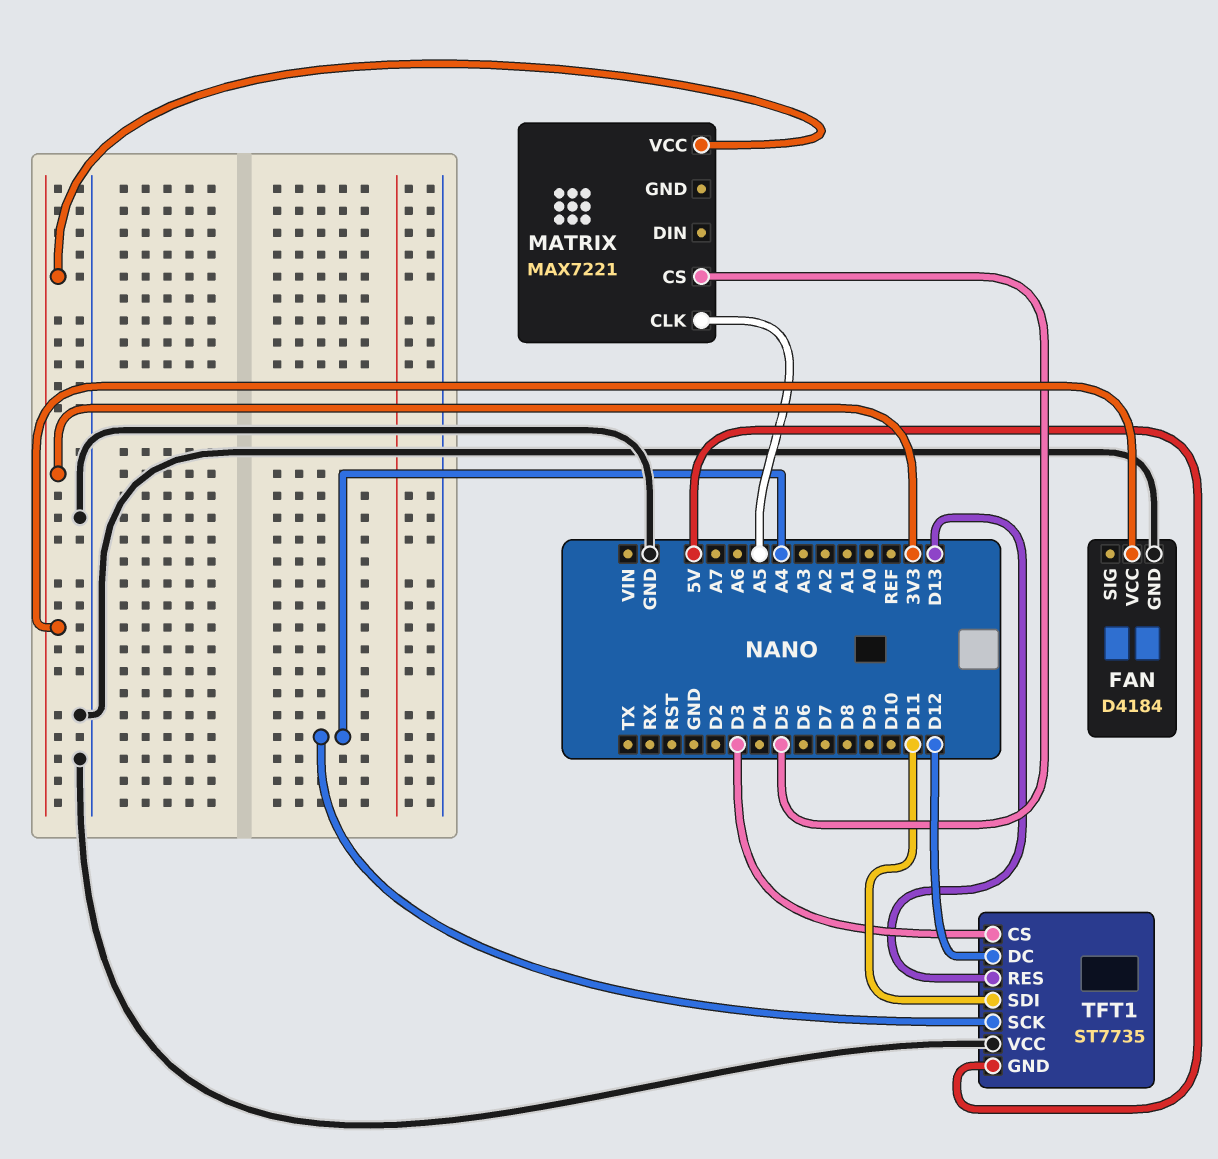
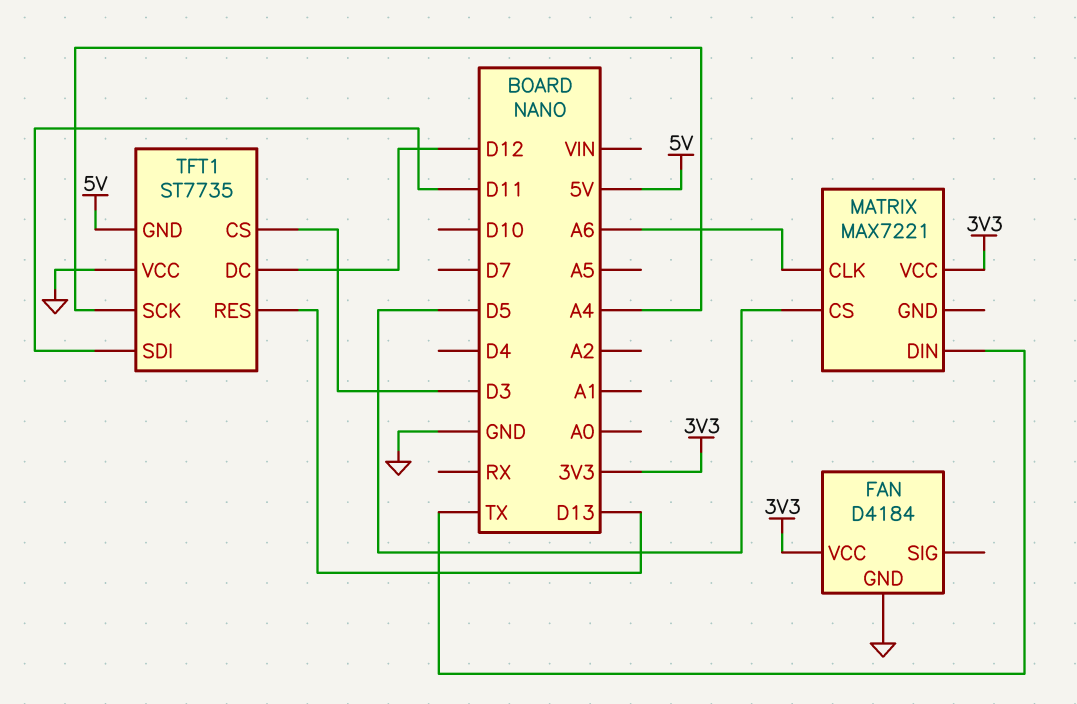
MATRIX pin CLK: A5 -> A6
MATRIX pin DIN: none -> TX

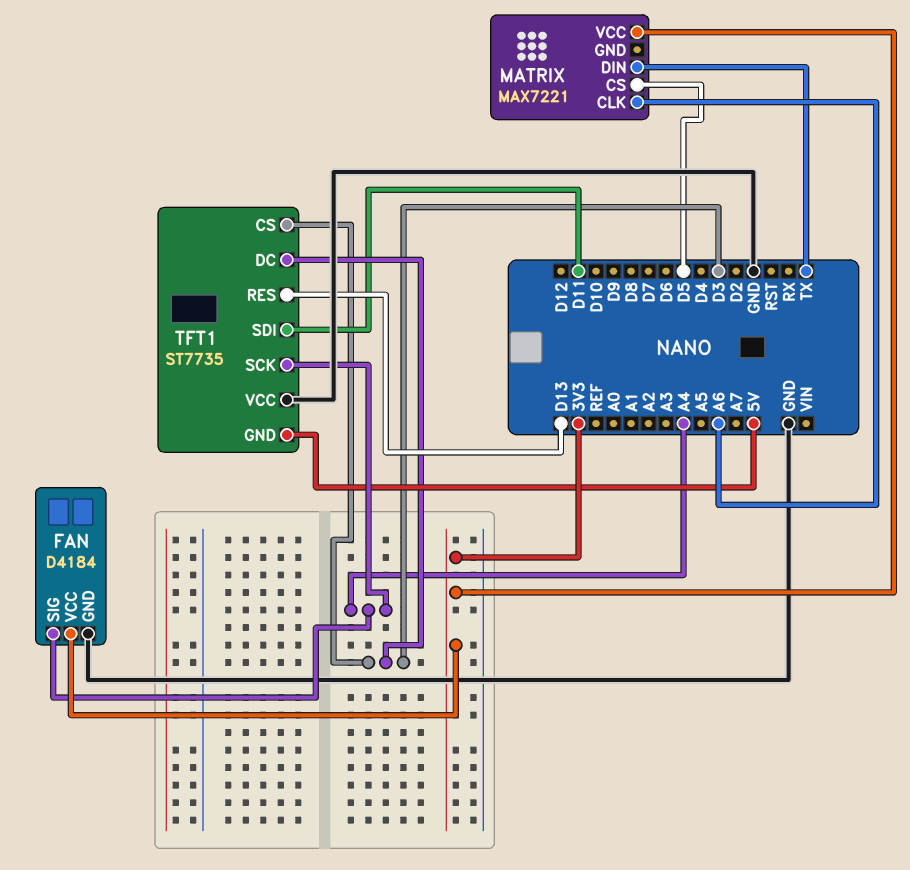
FAN pin SIG: none -> A4
TFT1 pin DC: D12 -> D3

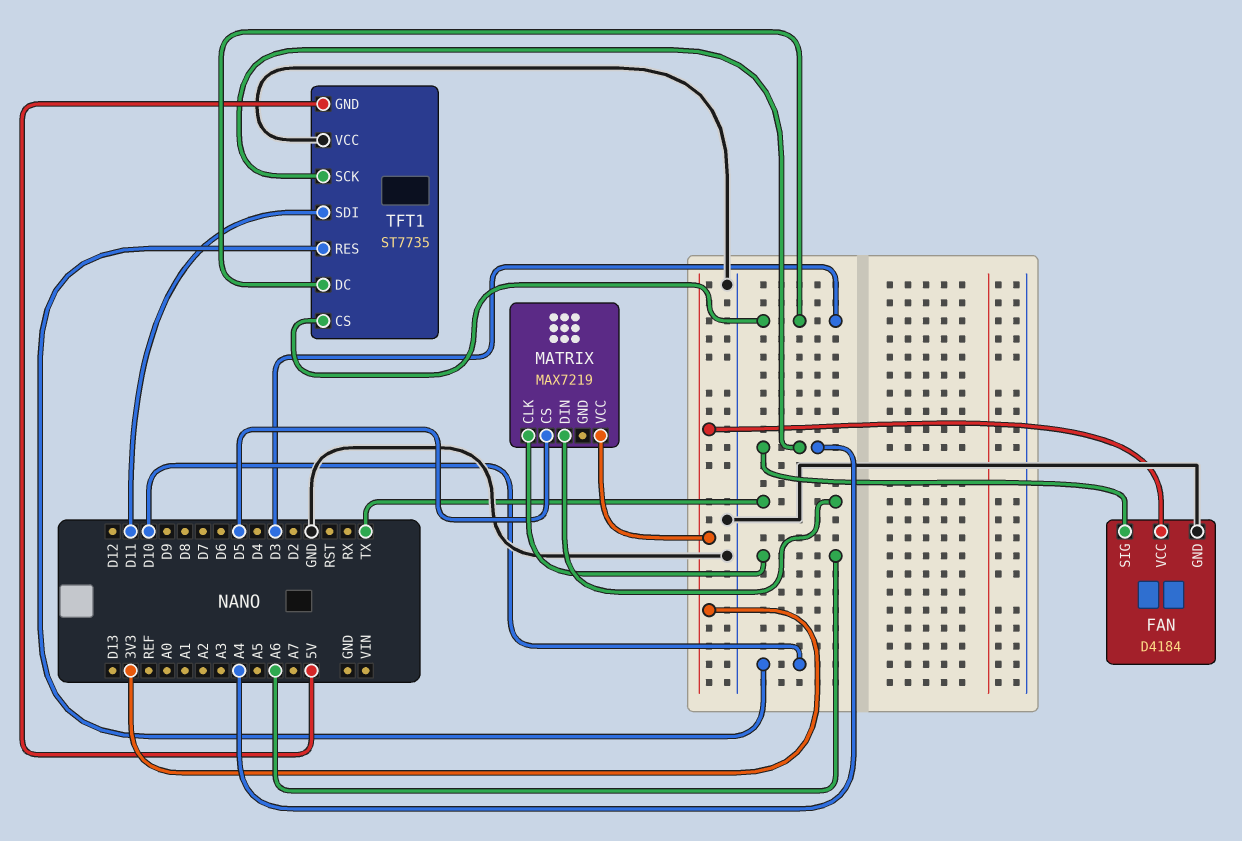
MATRIX: MAX7221 -> MAX7219
TFT1 pin RES: D13 -> D10

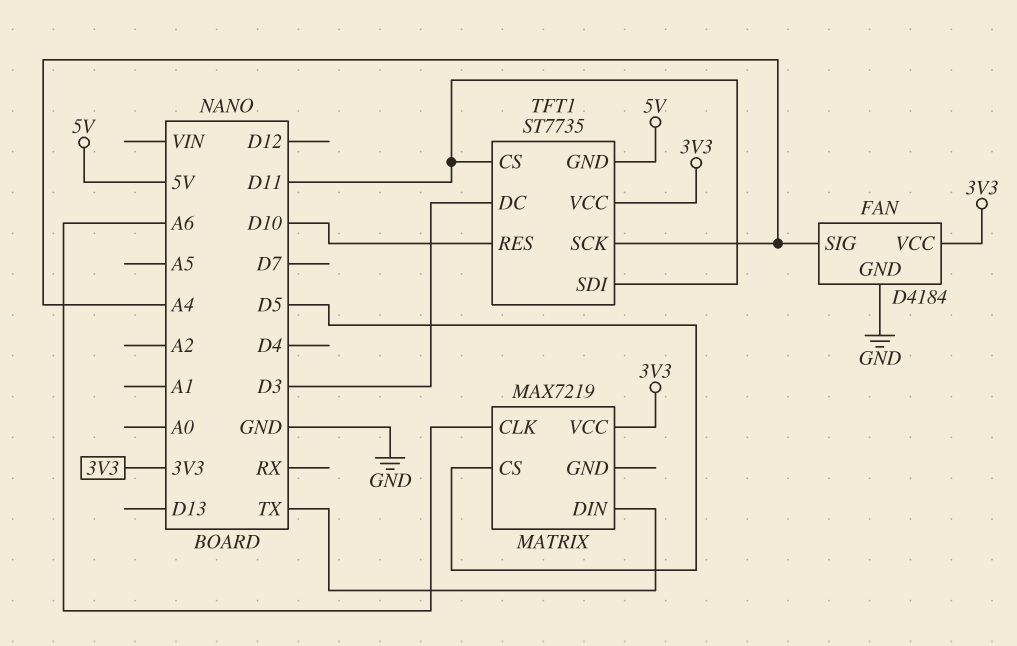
TFT1 pin CS: D3 -> D11
TFT1 pin VCC: GND -> 3V3

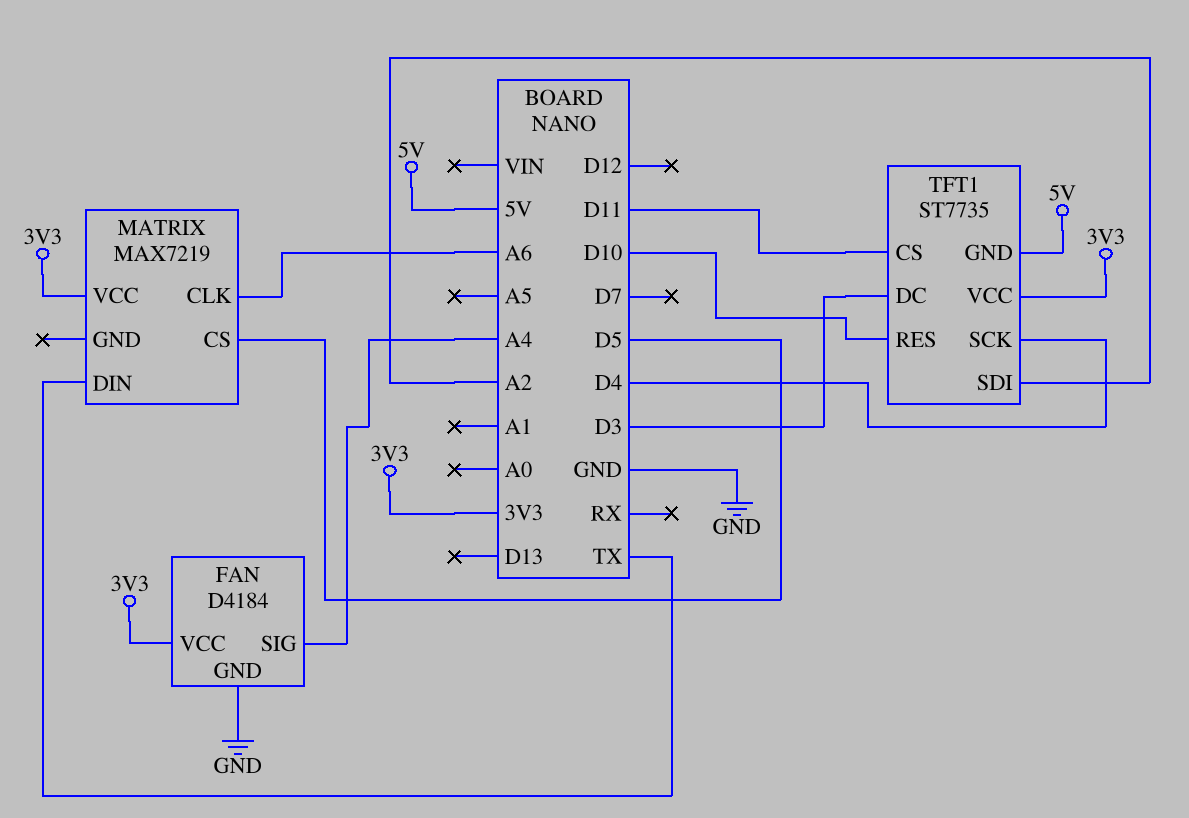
TFT1 pin SCK: A4 -> D4
TFT1 pin SDI: D11 -> A2

